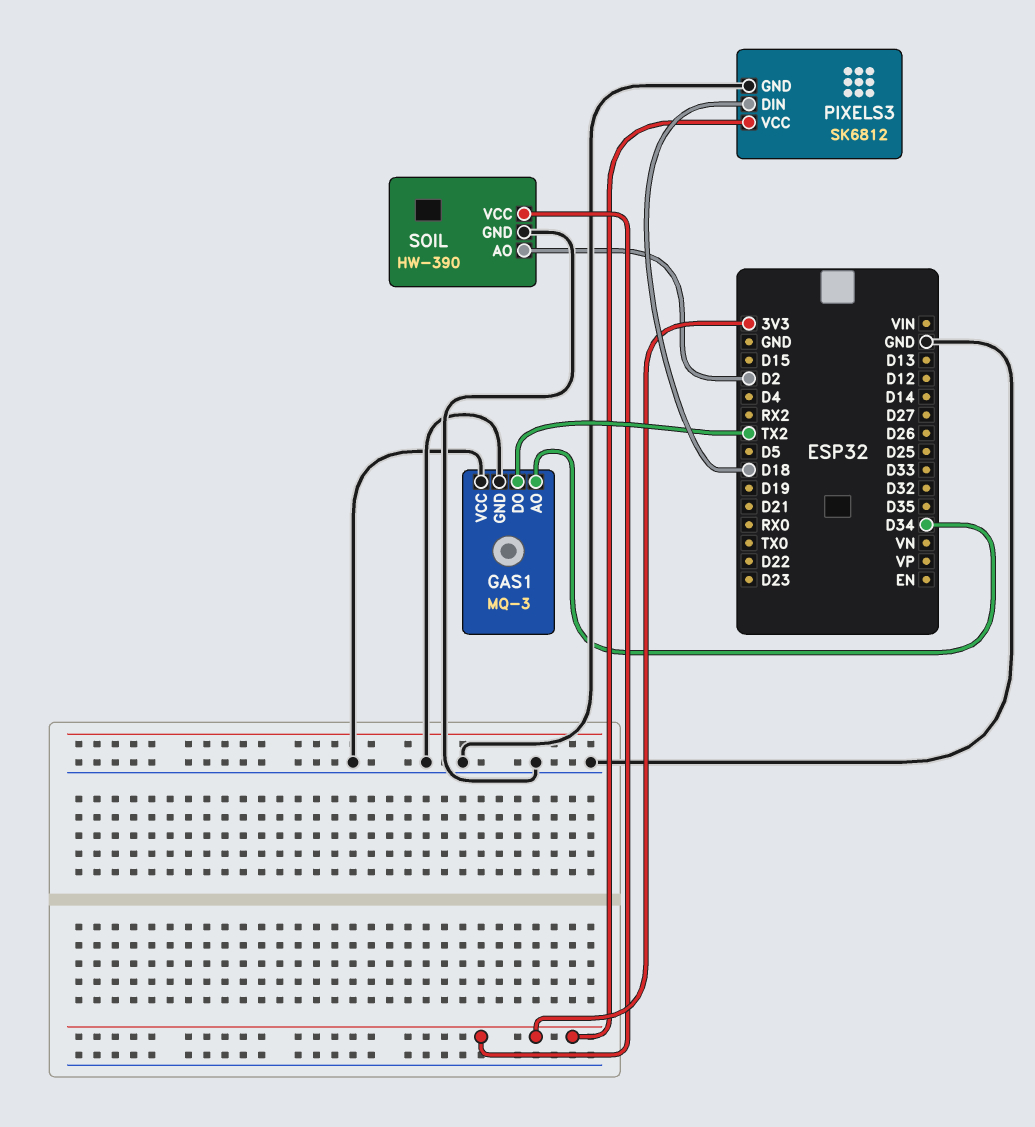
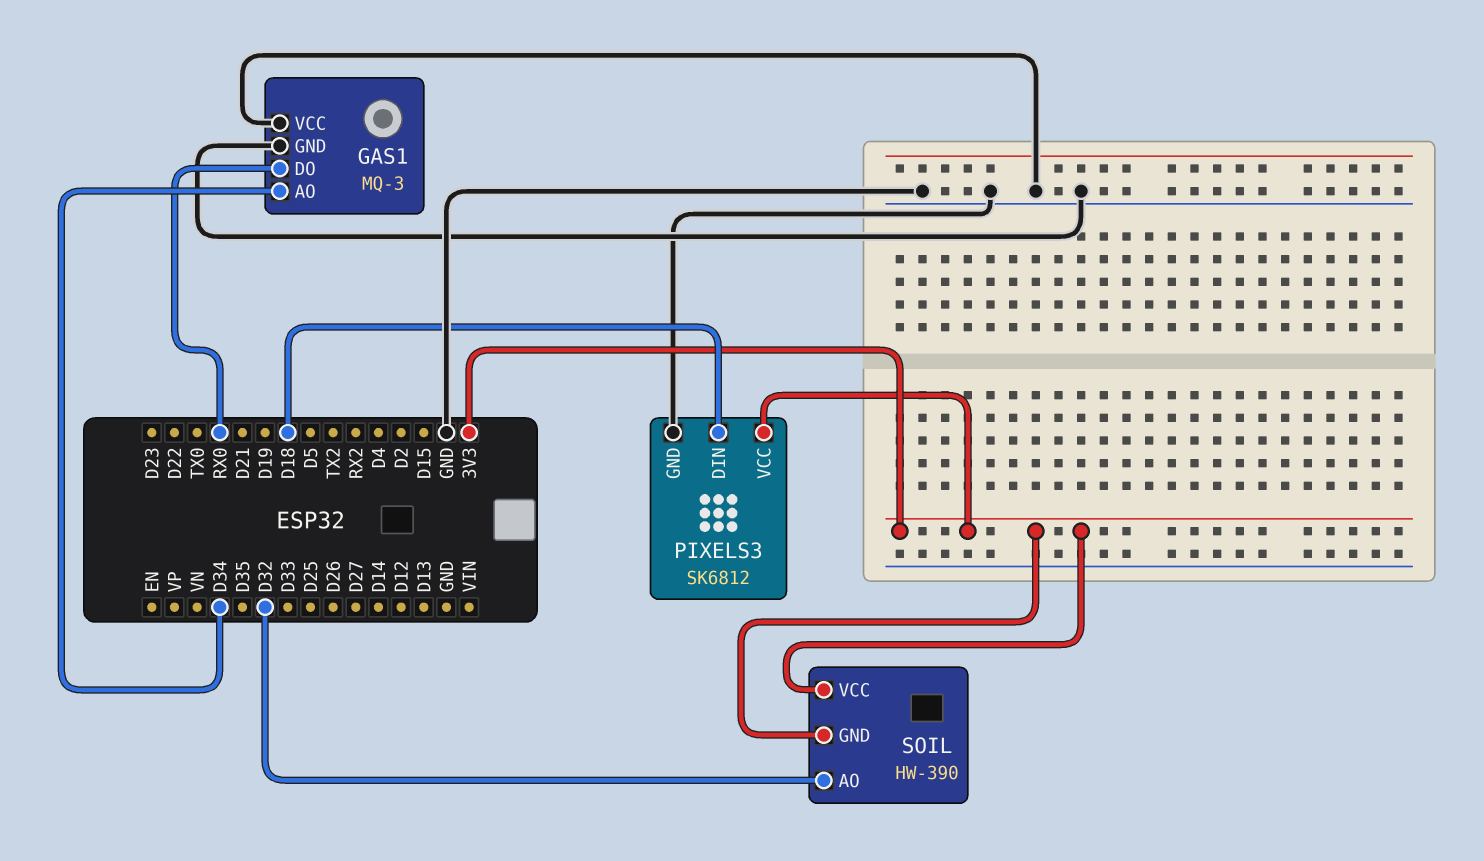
GAS1 pin DO: TX2 -> RX0
SOIL pin AO: D2 -> D32
SOIL pin GND: GND -> 3V3

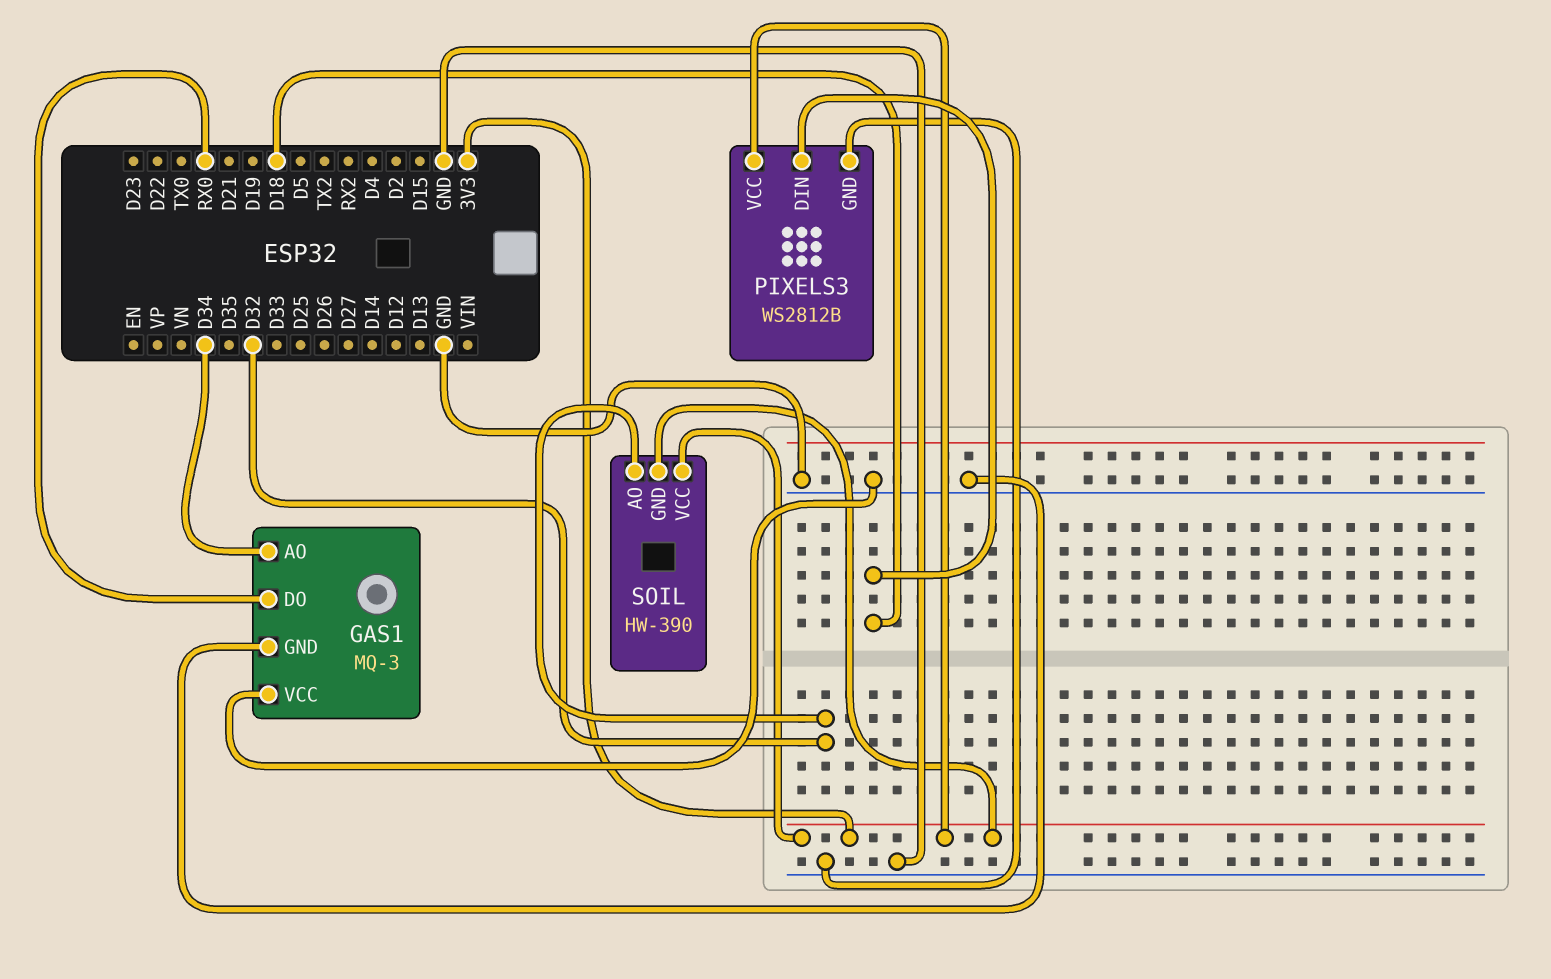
PIXELS3: SK6812 -> WS2812B

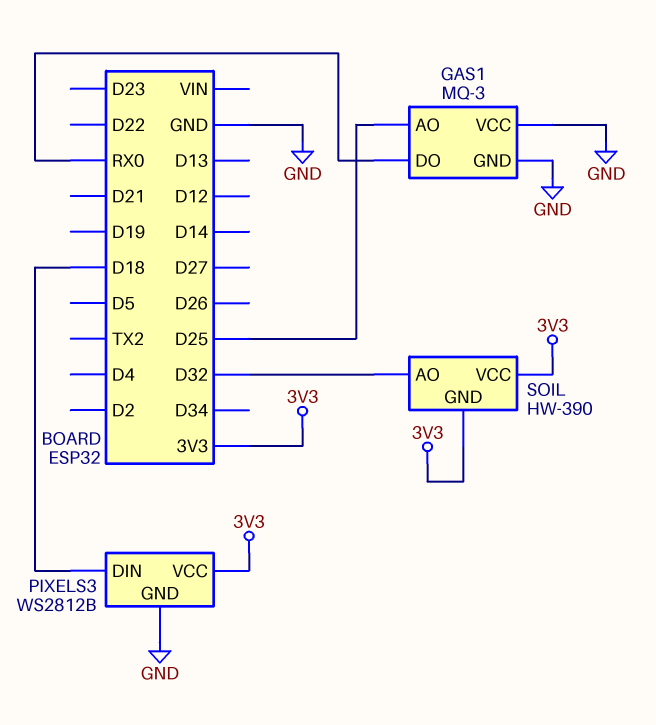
GAS1 pin AO: D34 -> D25

